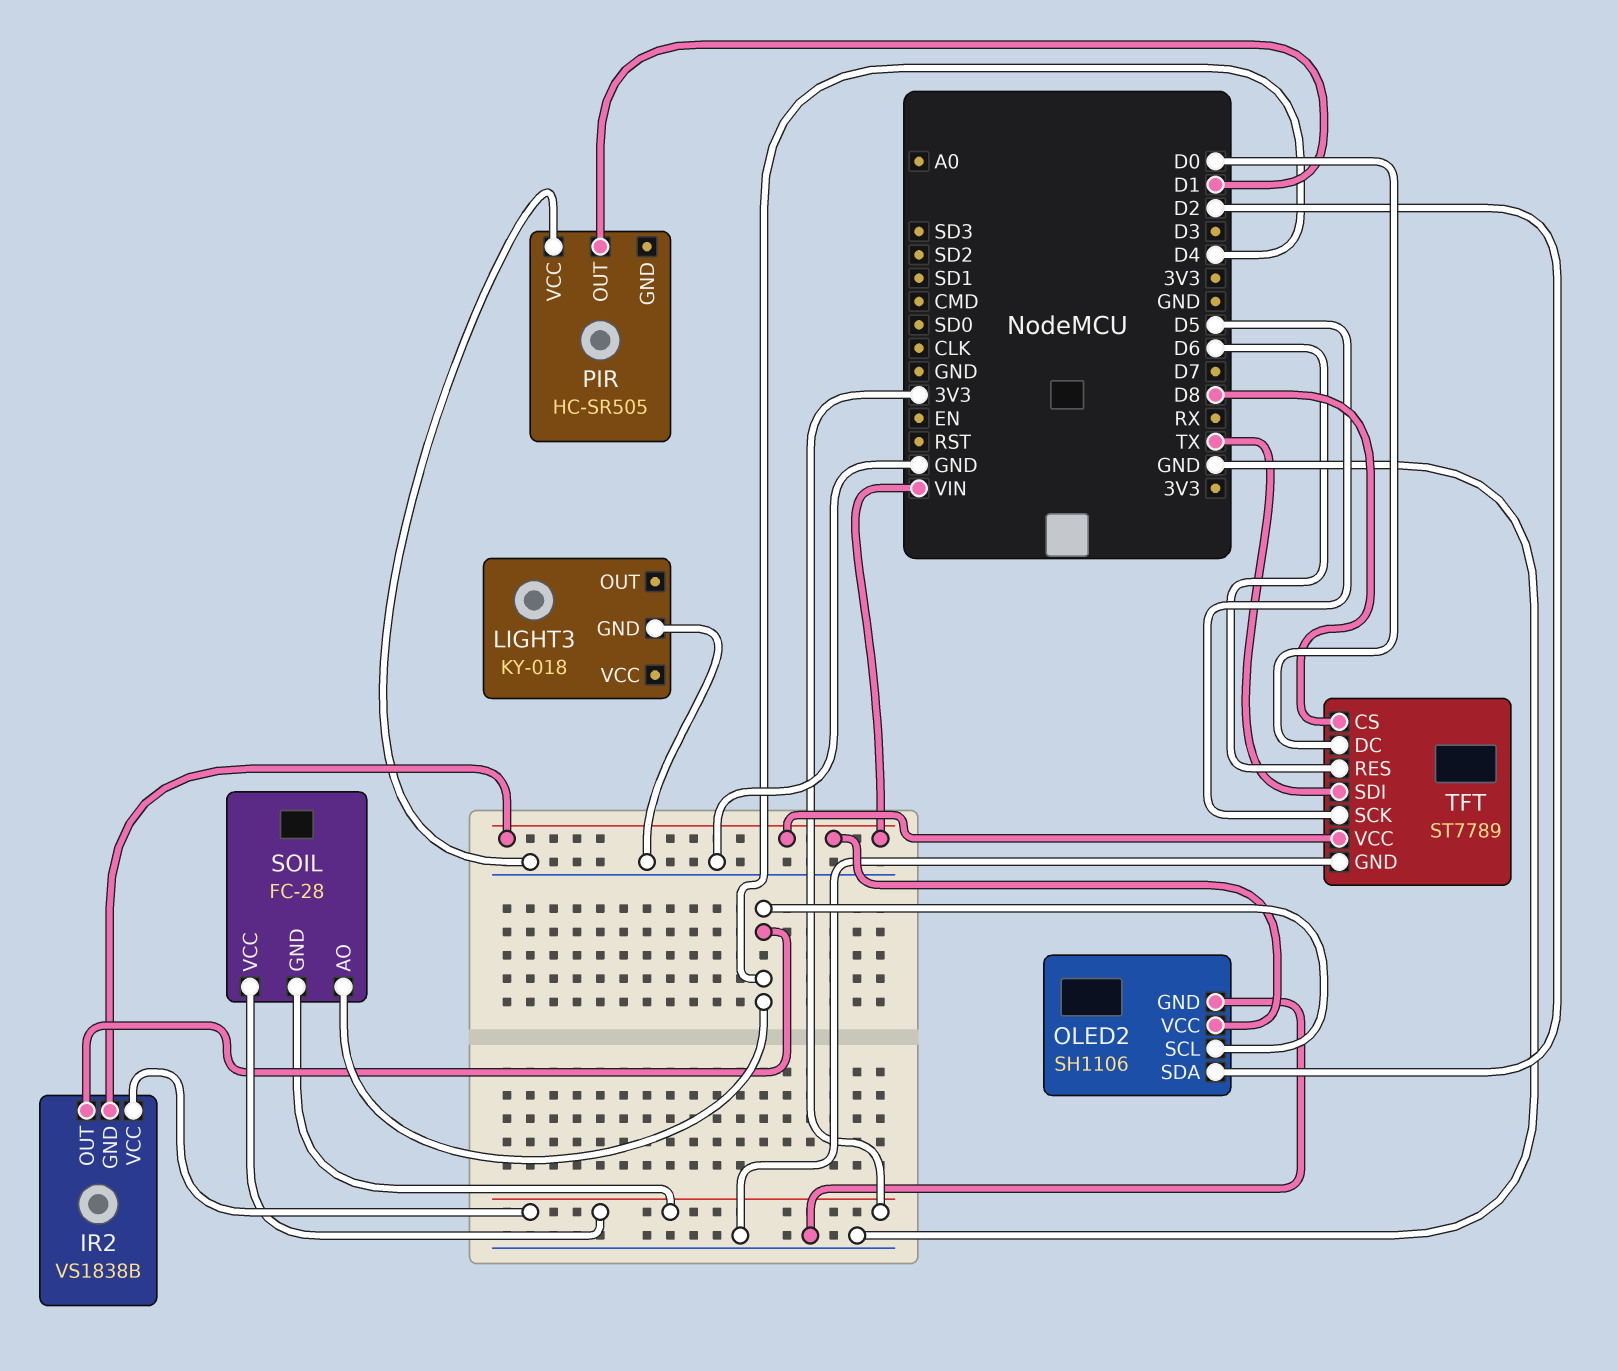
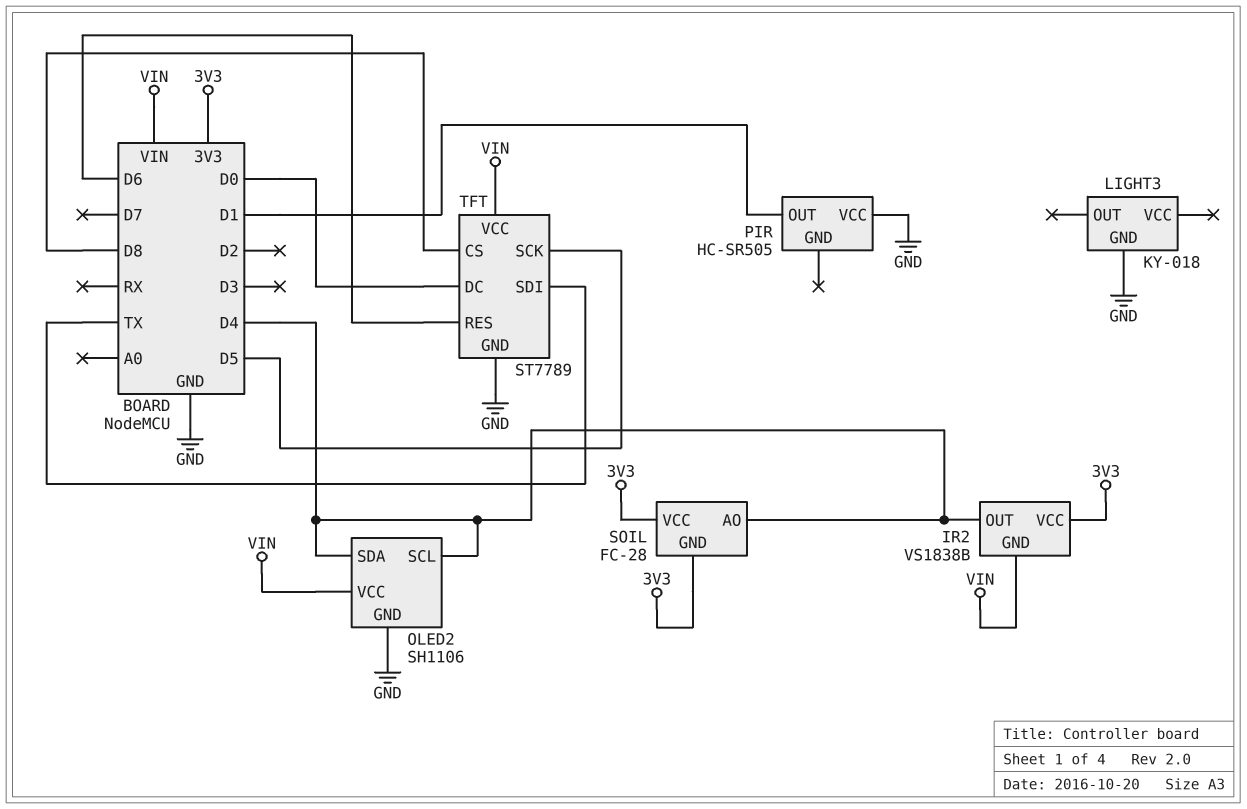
OLED2 pin SDA: D2 -> D4

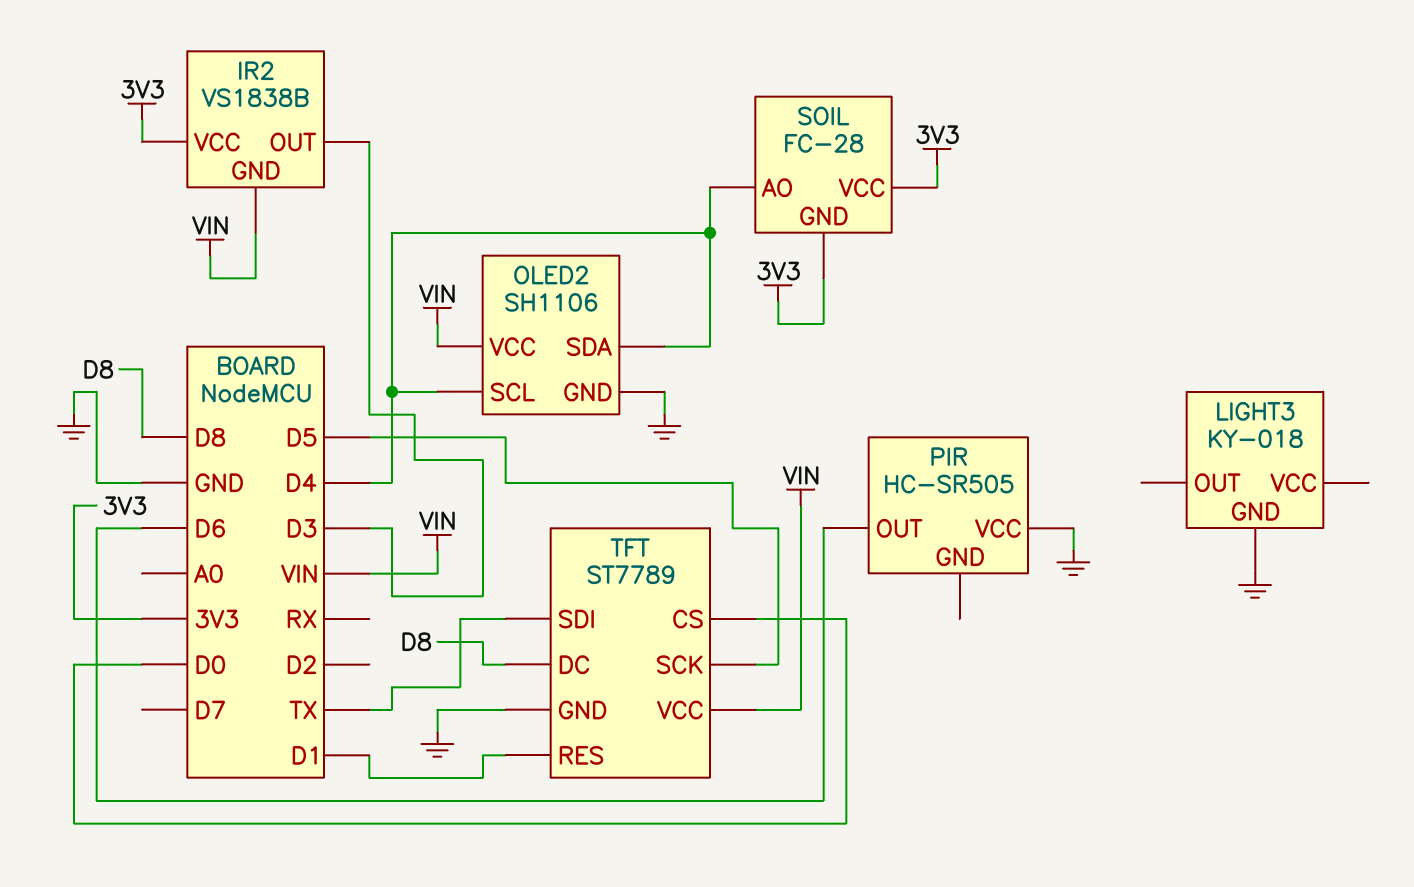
IR2 pin OUT: D4 -> D3
PIR pin OUT: D1 -> D6
TFT pin CS: D8 -> D0
TFT pin DC: D0 -> D8
TFT pin RES: D6 -> D1

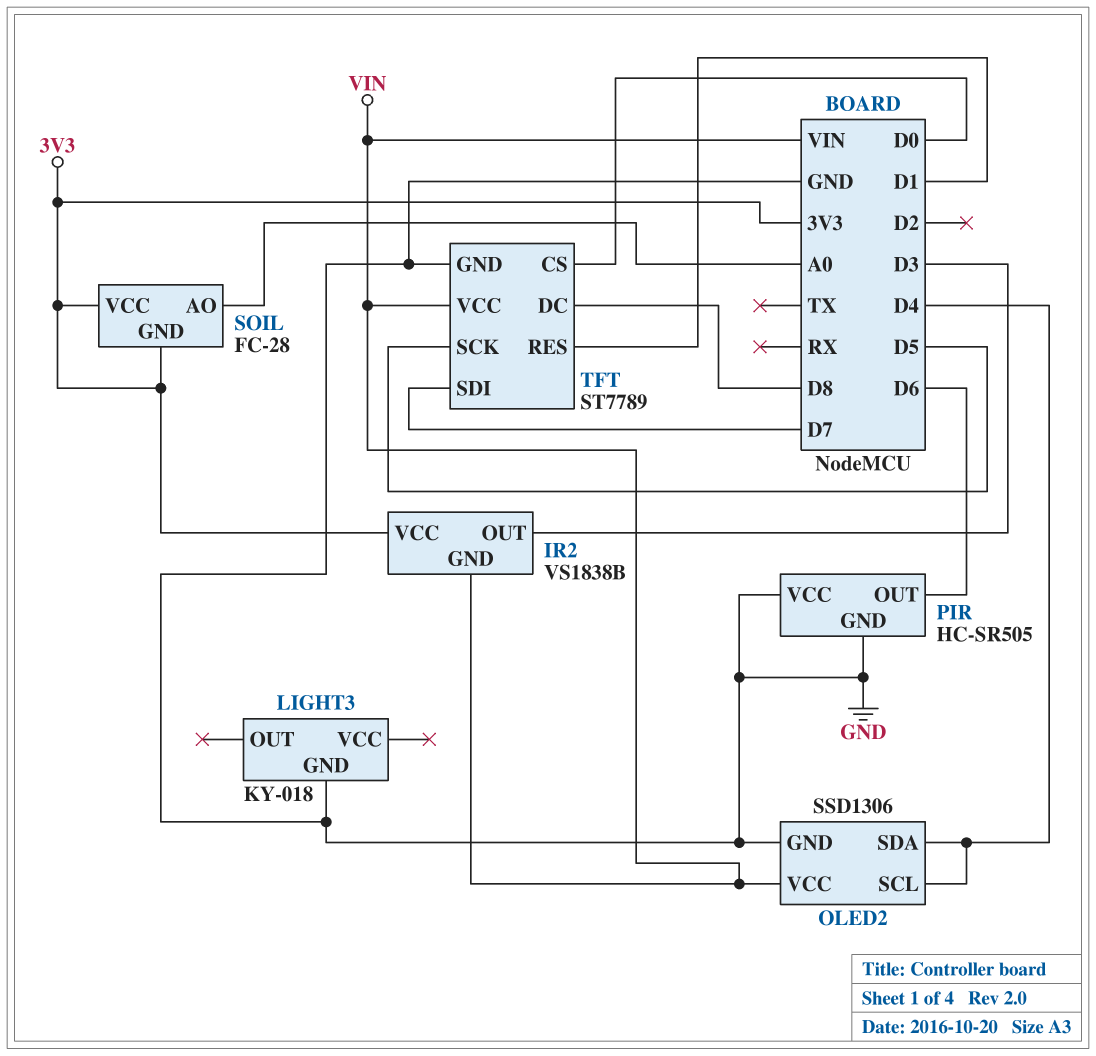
OLED2: SH1106 -> SSD1306
PIR pin GND: none -> GND
SOIL pin AO: D4 -> A0
TFT pin SDI: TX -> D7

